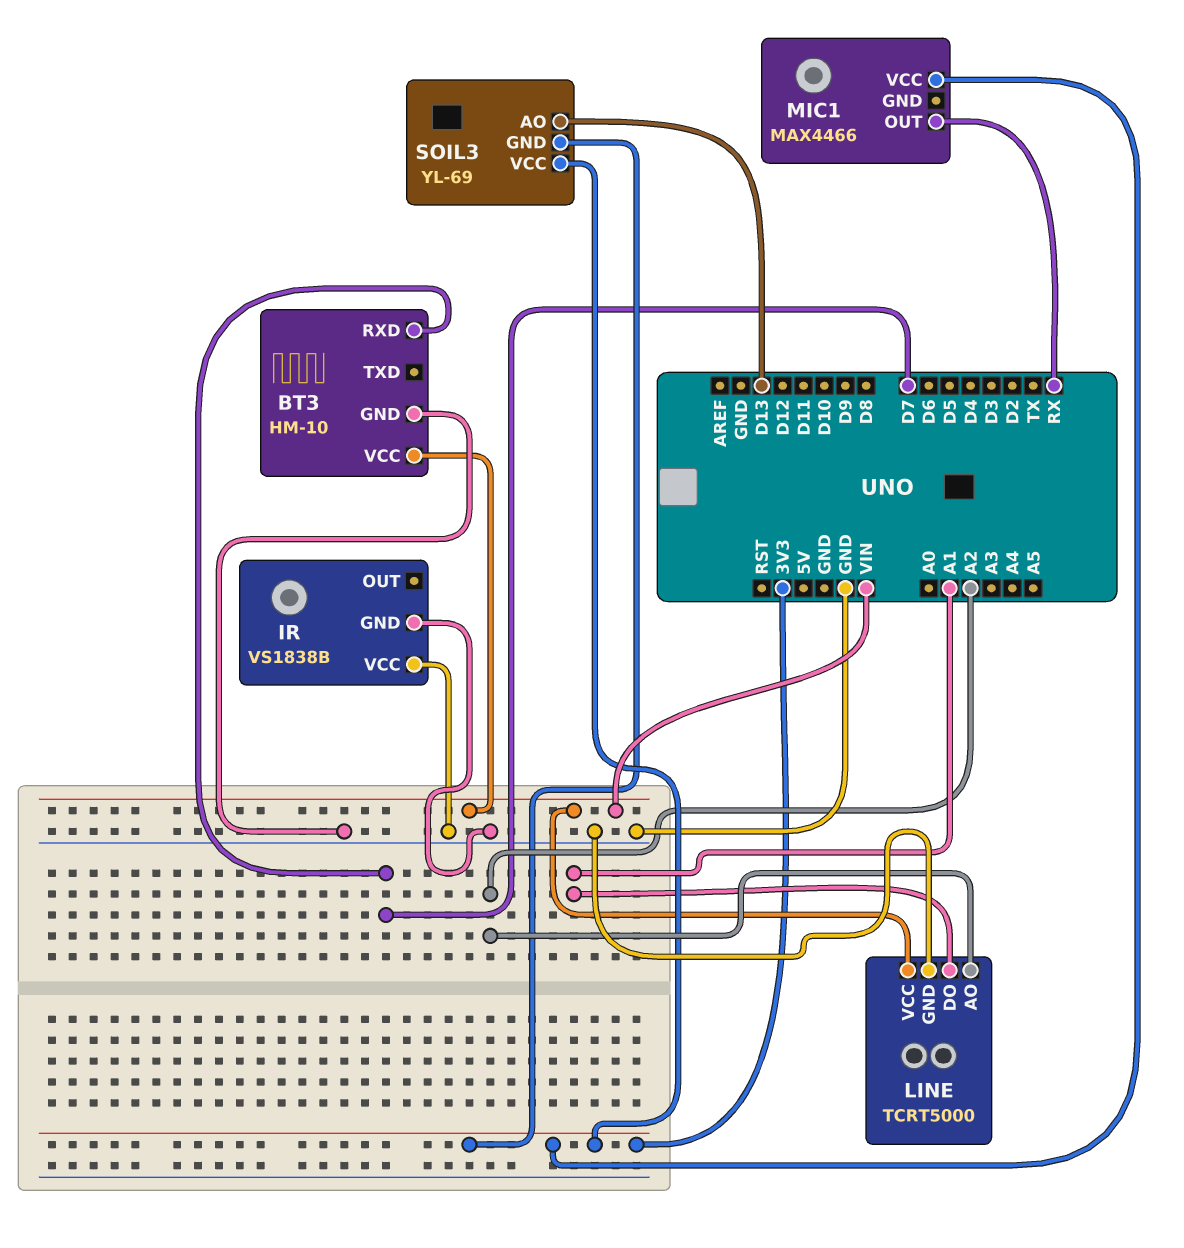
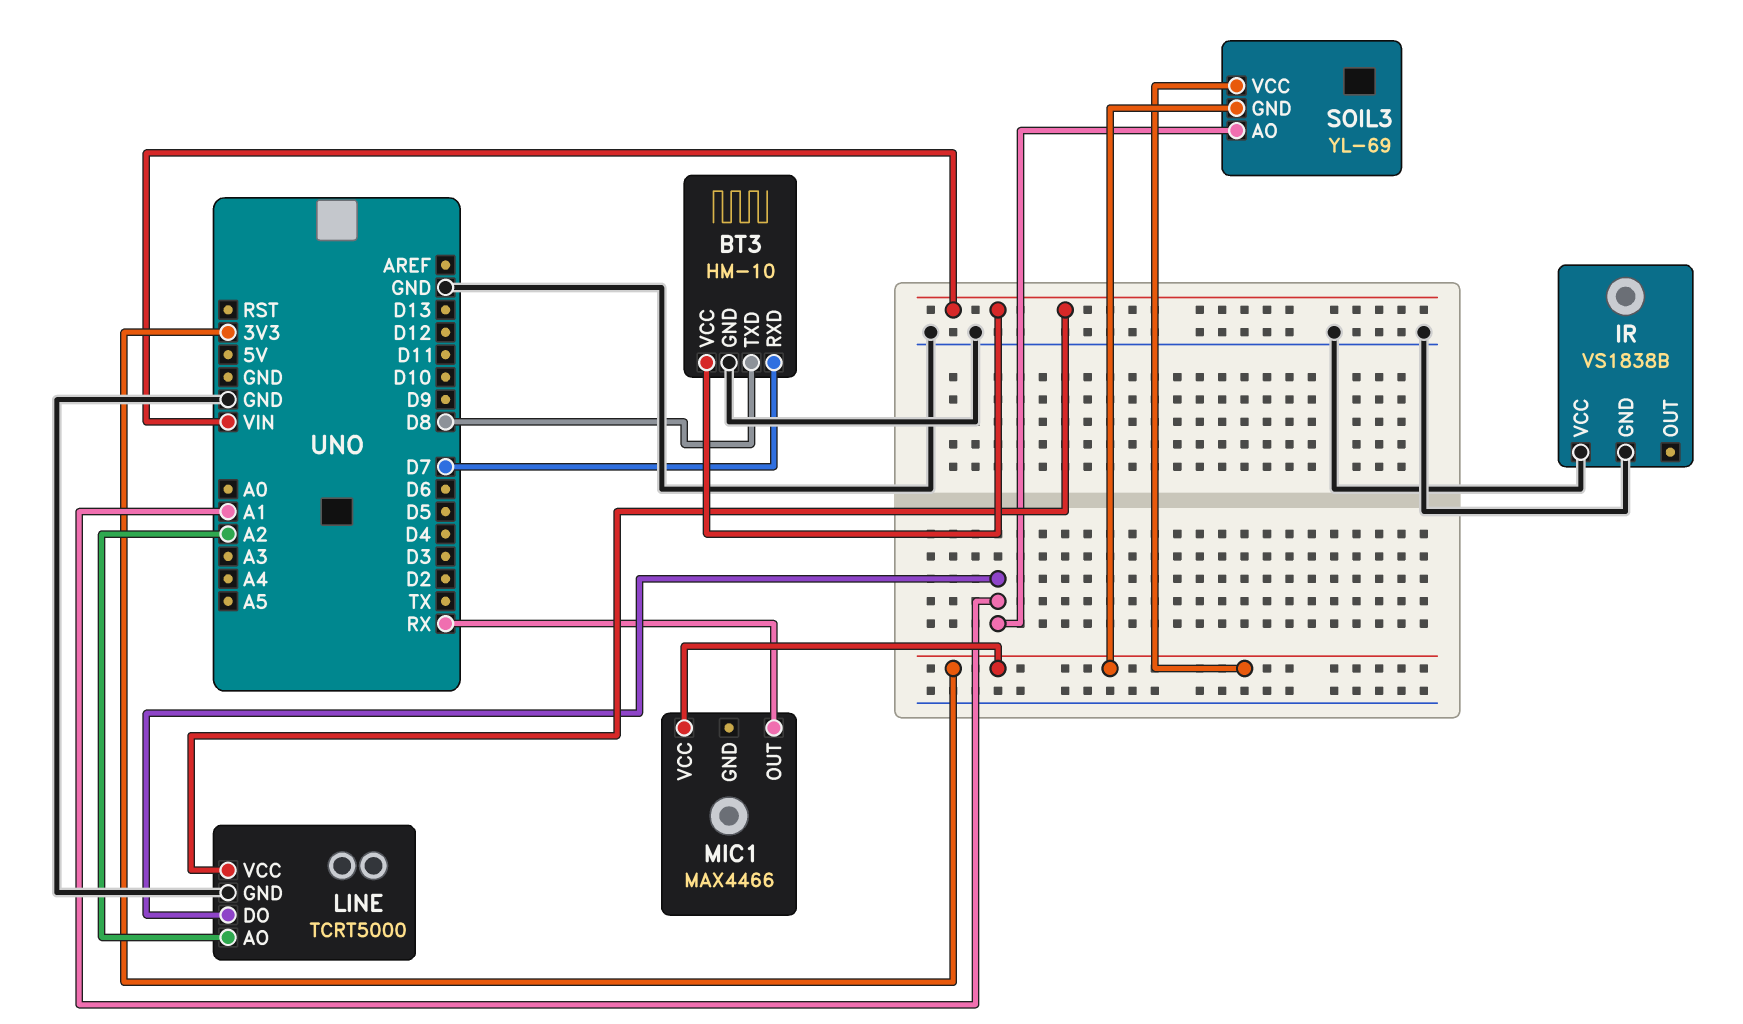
BT3 pin TXD: none -> D8
SOIL3 pin AO: D13 -> A1

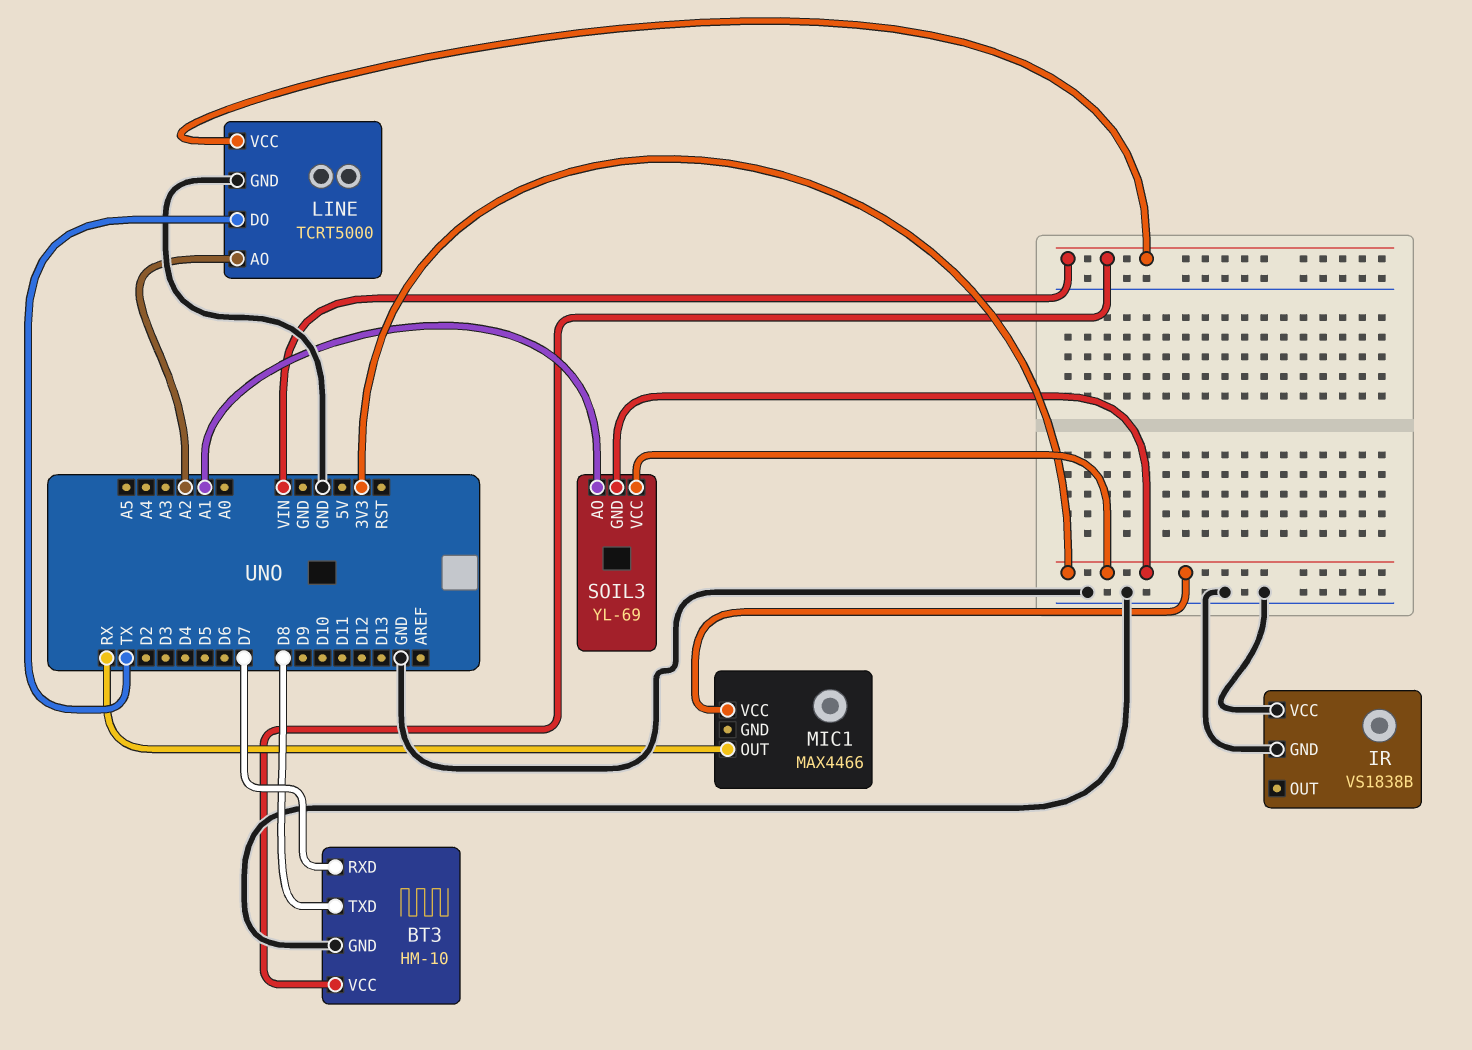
LINE pin DO: A1 -> TX

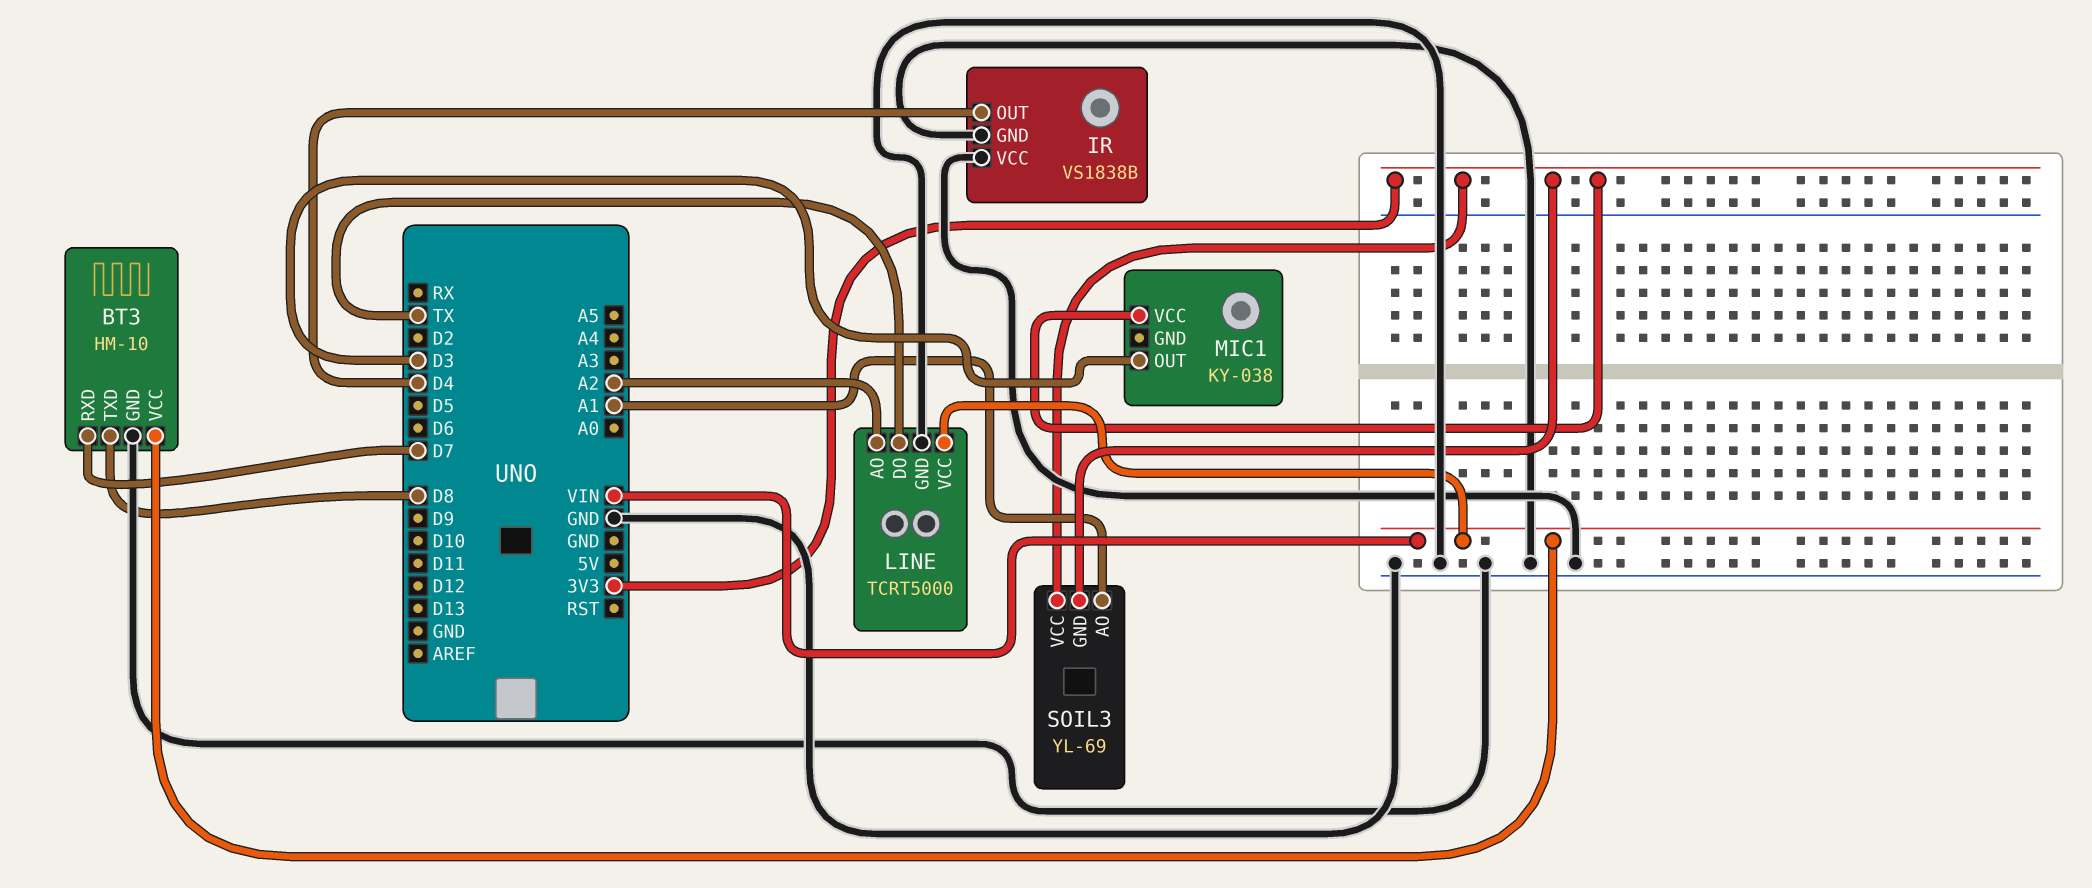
IR pin OUT: none -> D4
MIC1: MAX4466 -> KY-038
MIC1 pin OUT: RX -> D3

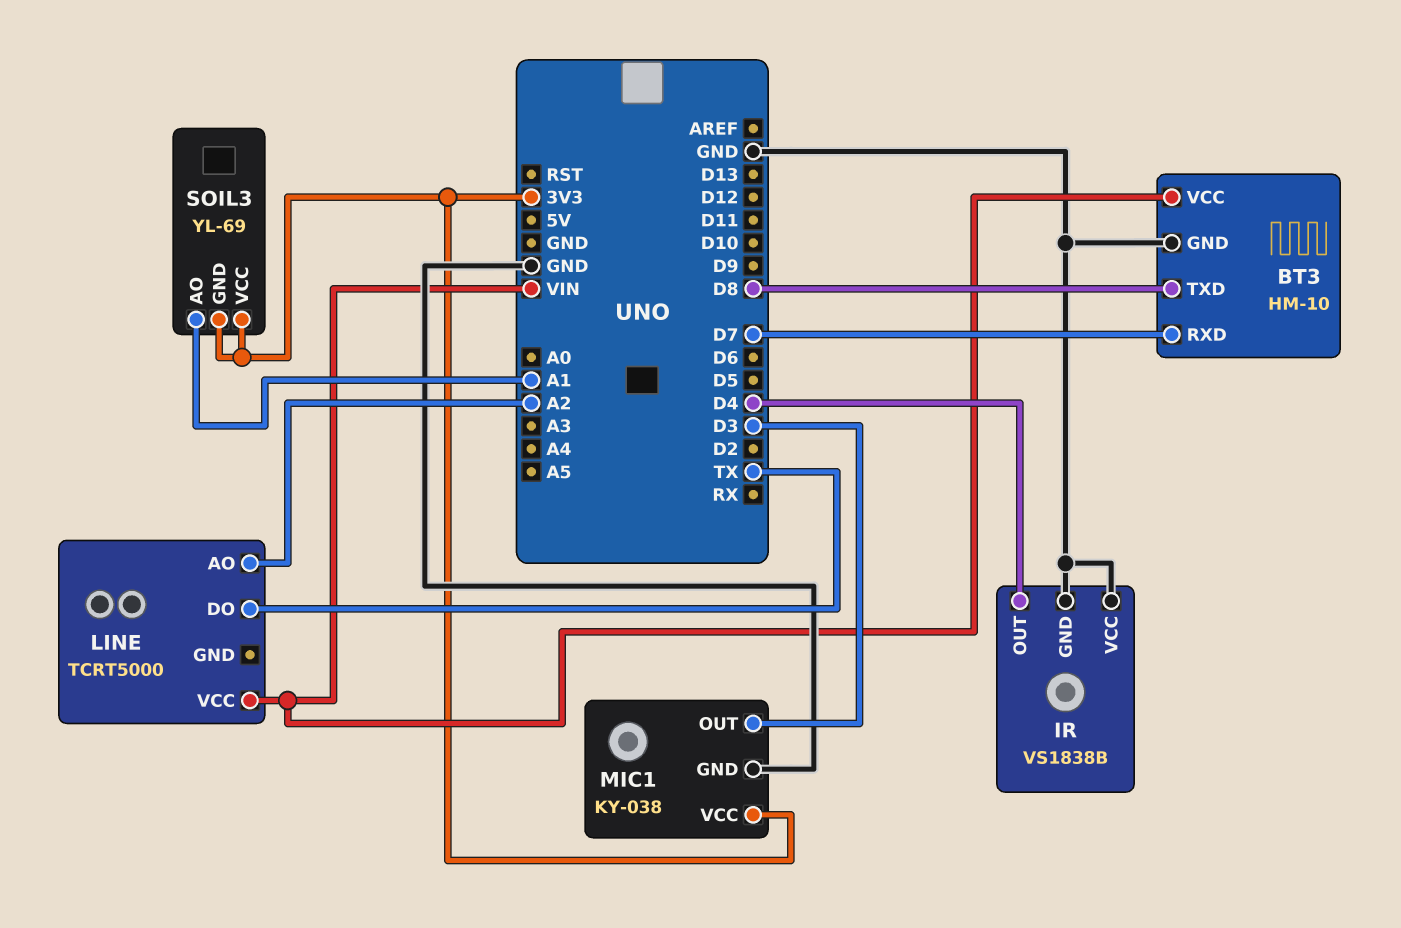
LINE pin GND: GND -> none
MIC1 pin GND: none -> GND

